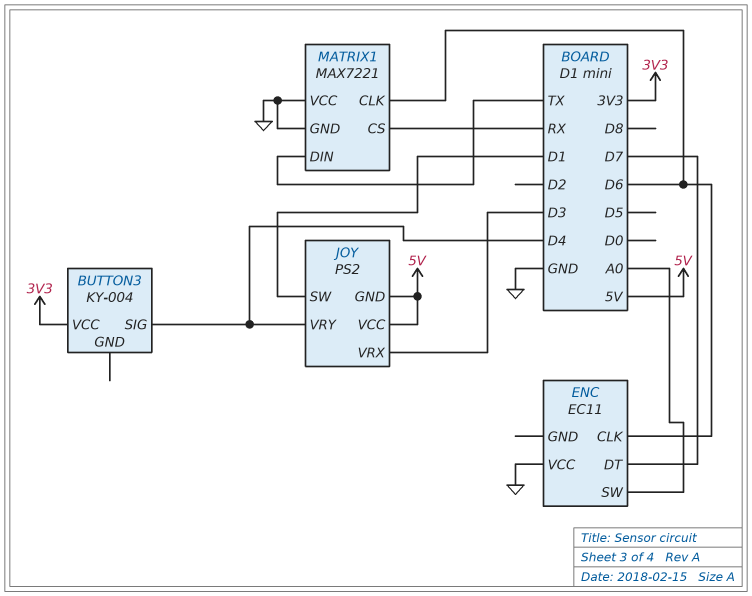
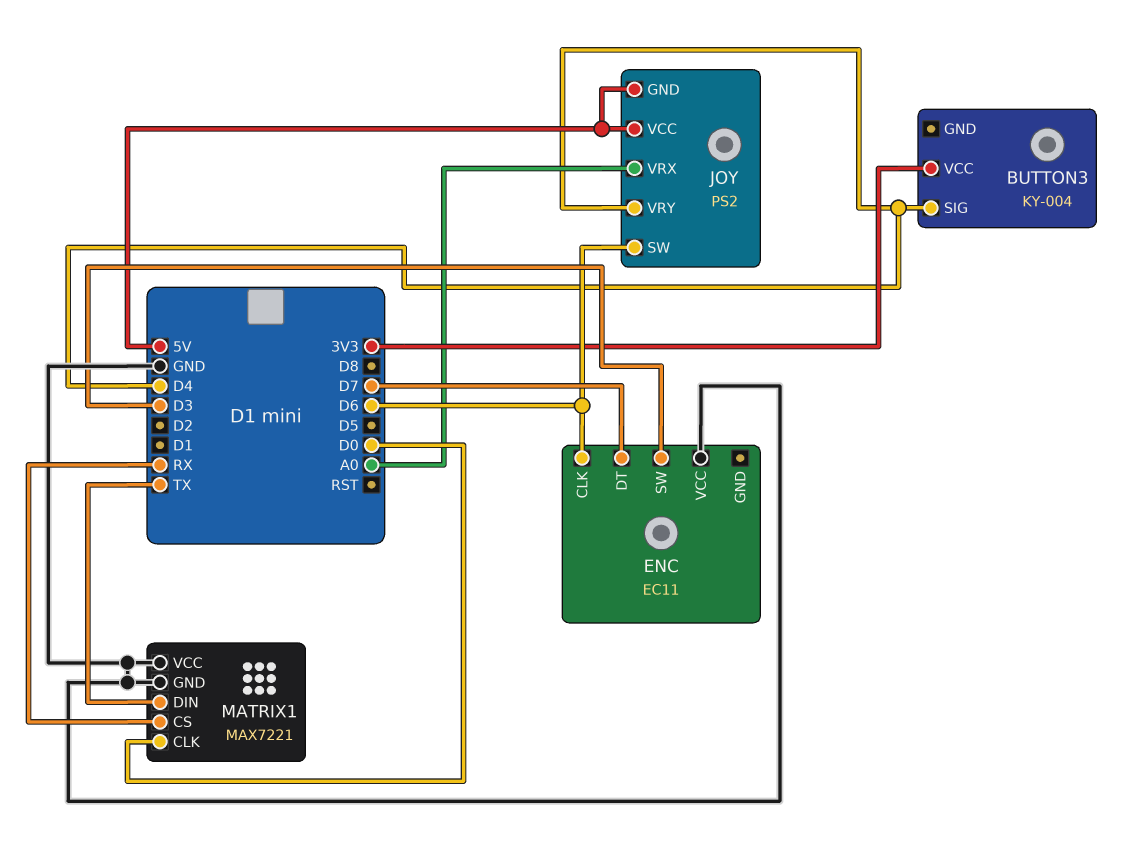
ENC pin SW: A0 -> D3
JOY pin SW: D1 -> D6
JOY pin VRX: D3 -> A0
MATRIX1 pin CLK: D6 -> D0

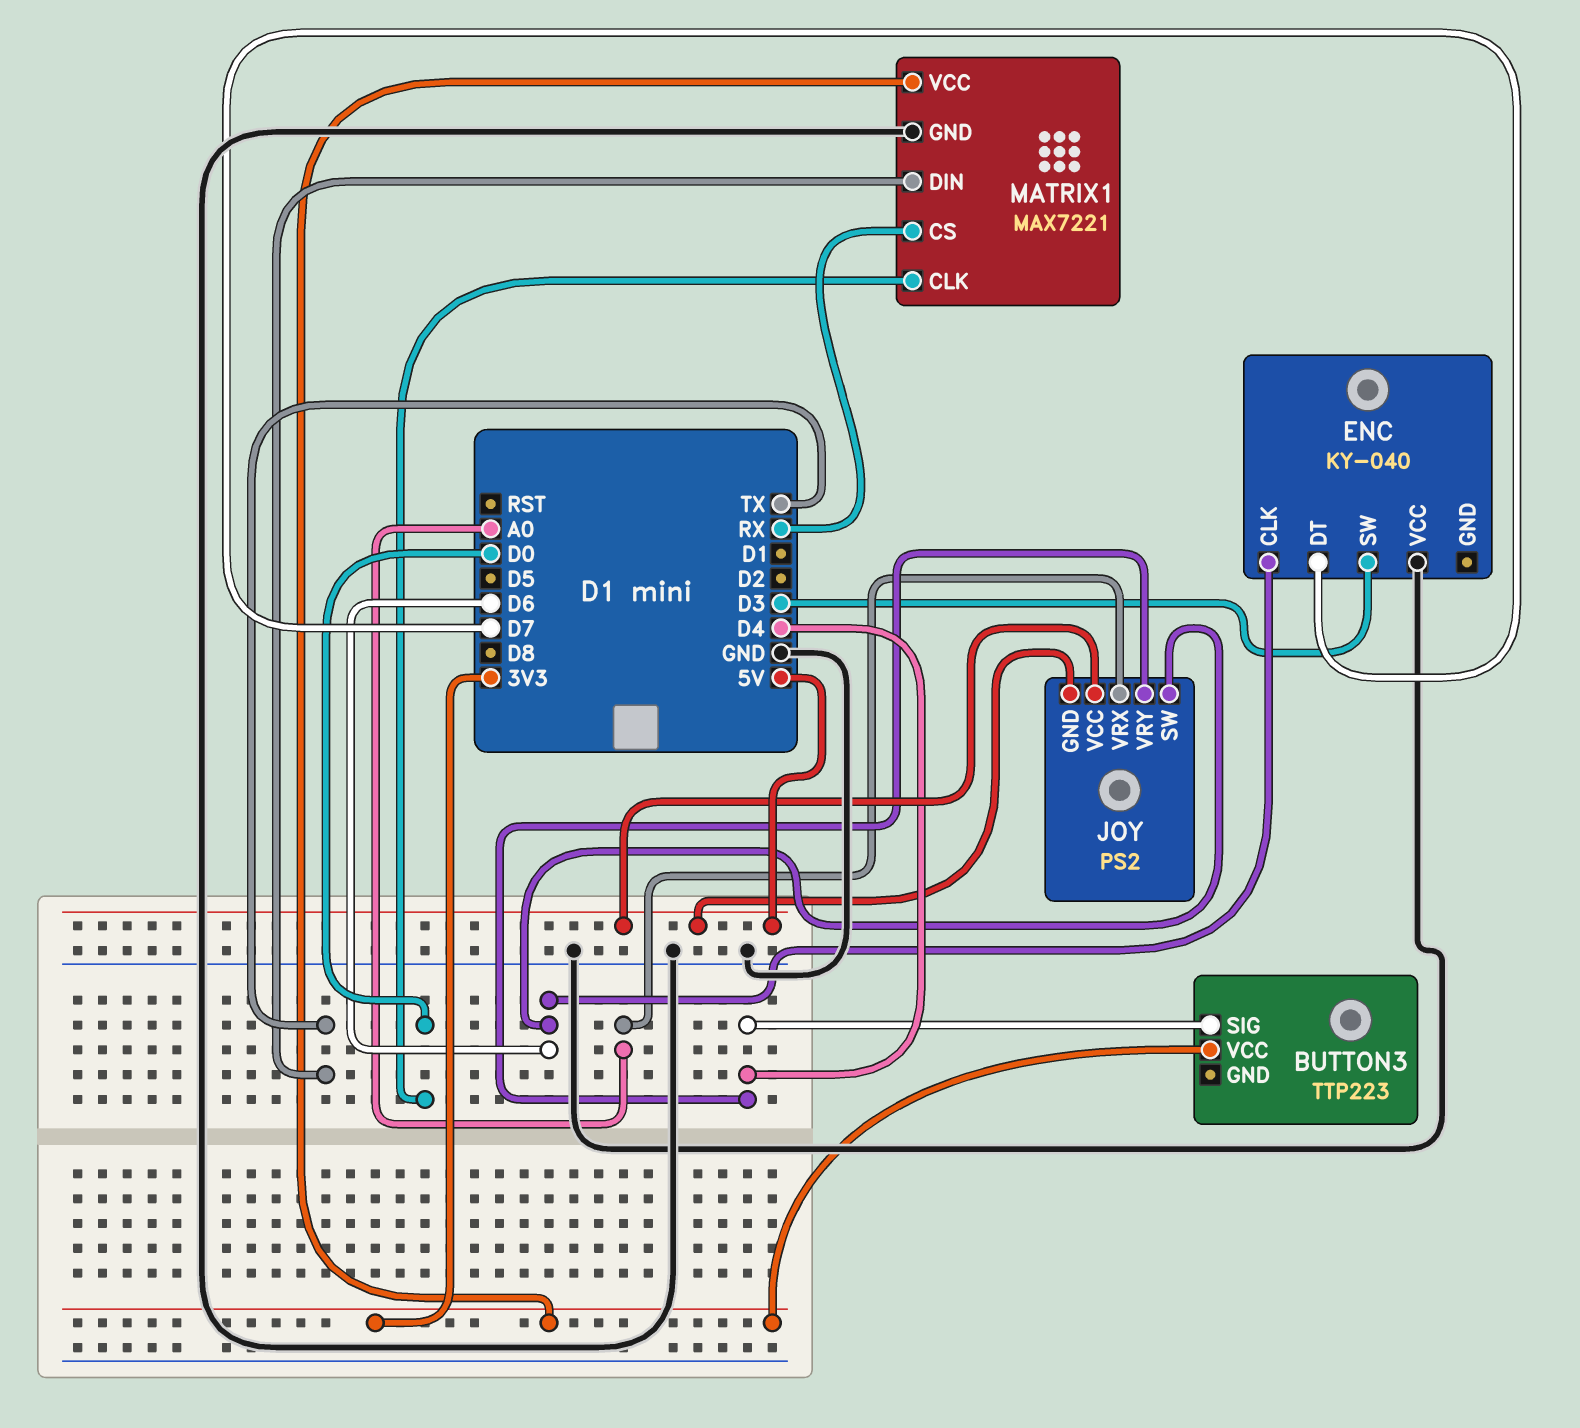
BUTTON3: KY-004 -> TTP223
ENC: EC11 -> KY-040
MATRIX1 pin VCC: GND -> 3V3

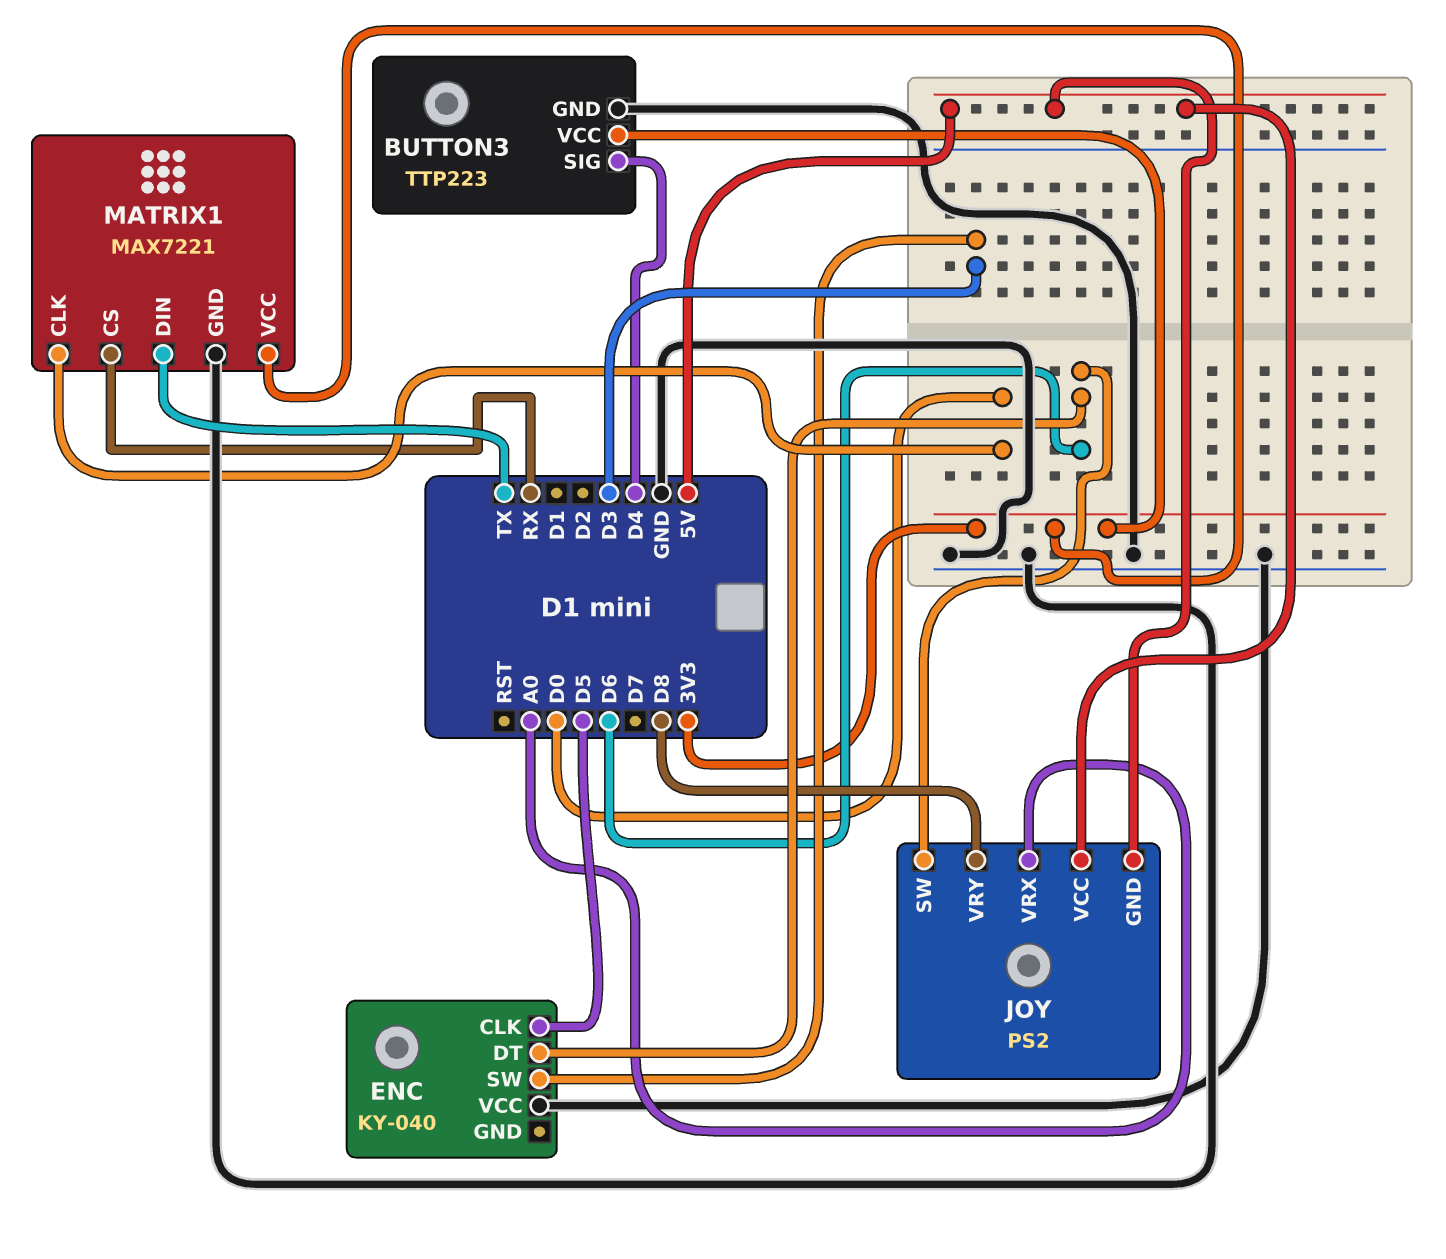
BUTTON3 pin GND: none -> GND
ENC pin CLK: D6 -> D5
ENC pin DT: D7 -> D6
JOY pin VRY: D4 -> D8

